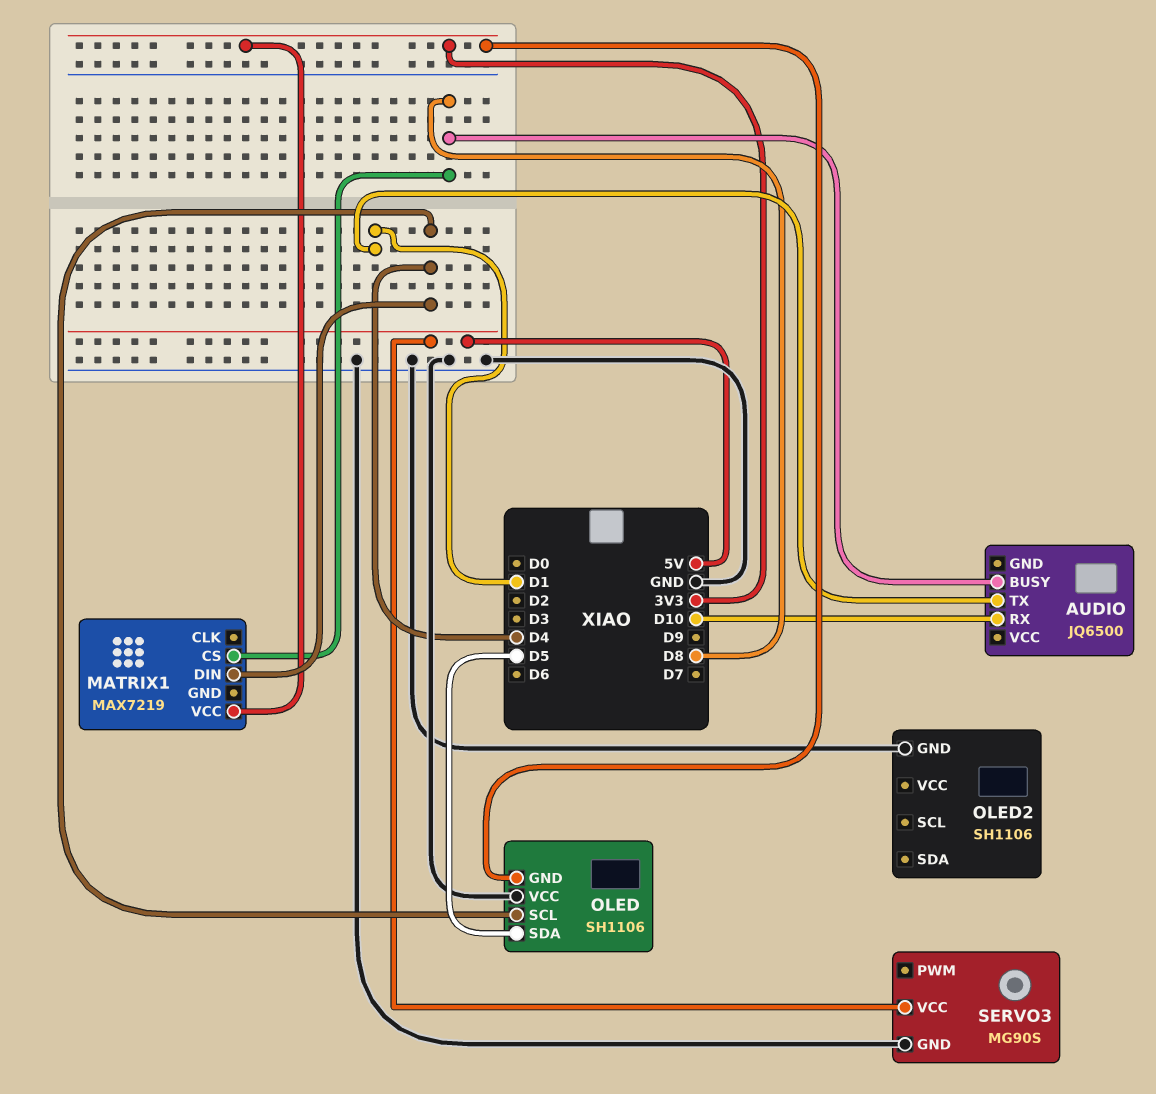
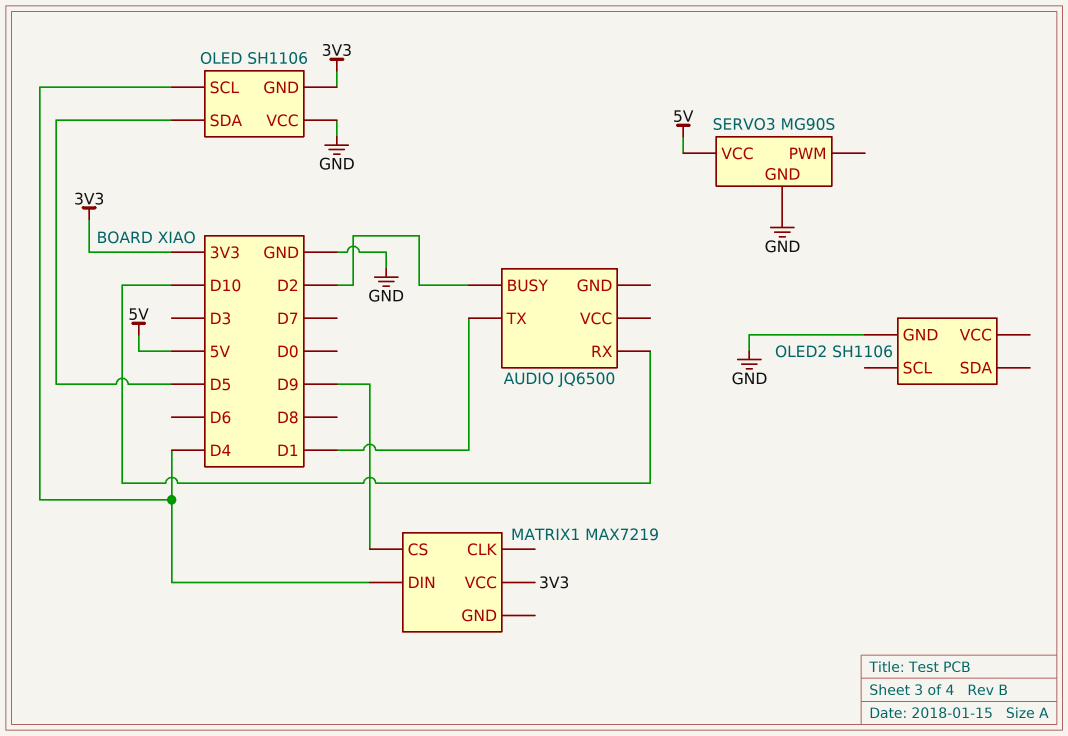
AUDIO pin BUSY: D8 -> D2
MATRIX1 pin CS: D8 -> D9

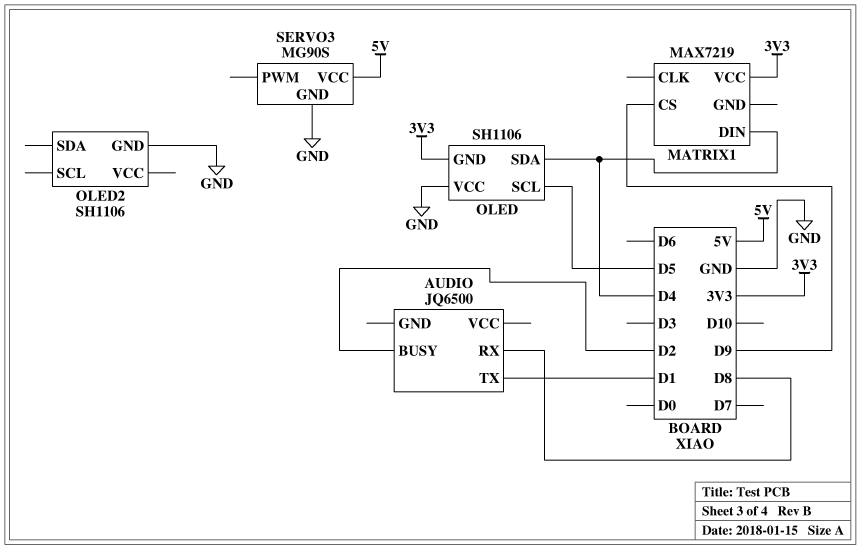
AUDIO pin RX: D10 -> D8
OLED pin SCL: D4 -> D5
OLED pin SDA: D5 -> D4

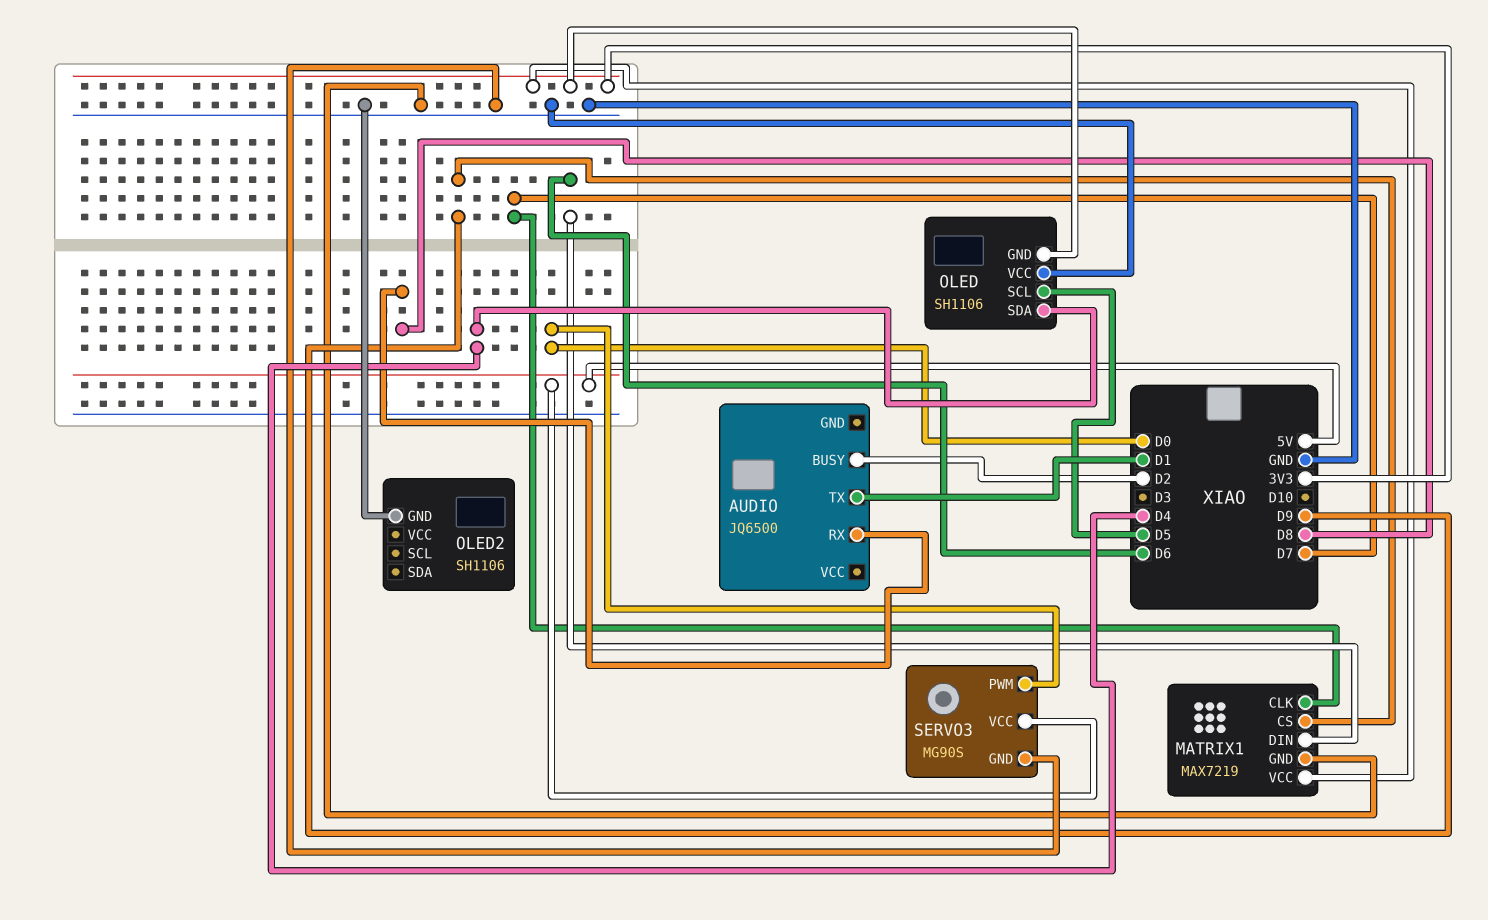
MATRIX1 pin CLK: none -> D7
MATRIX1 pin DIN: D4 -> D6
MATRIX1 pin GND: none -> GND
SERVO3 pin PWM: none -> D0

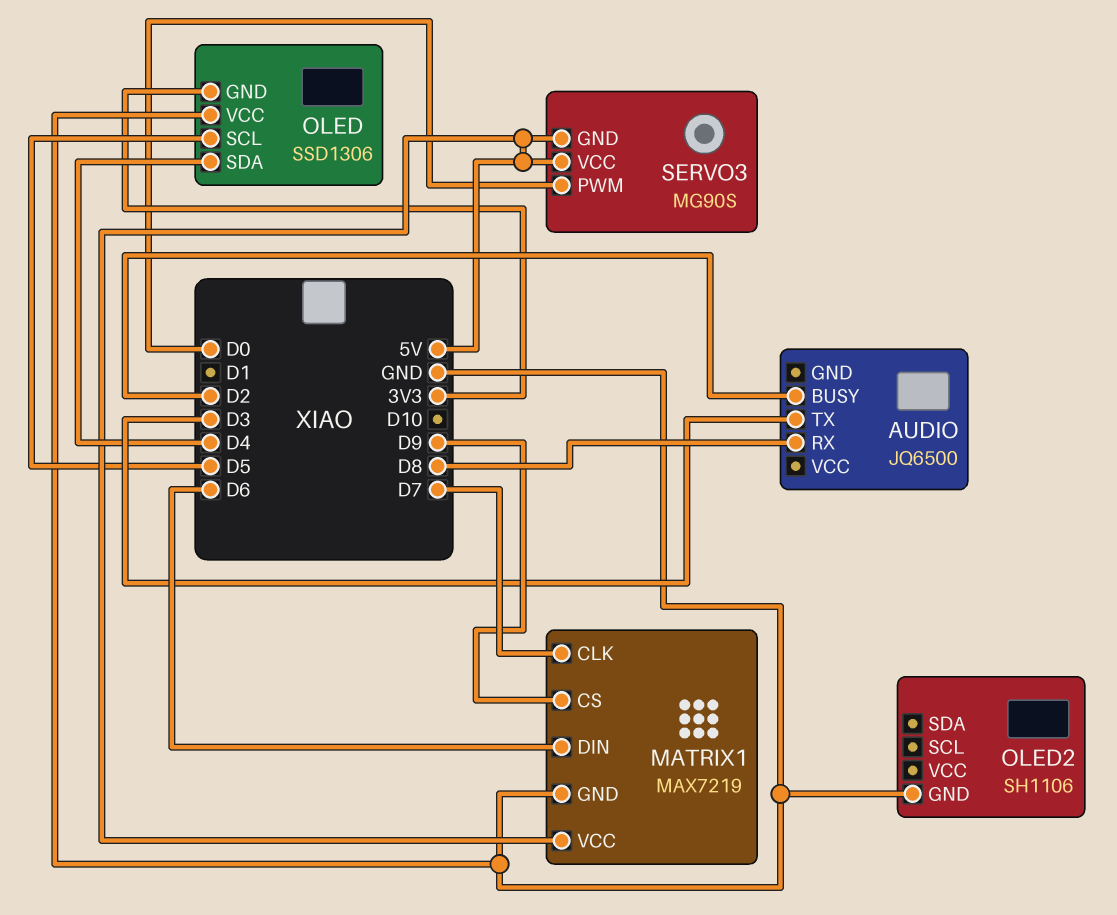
AUDIO pin TX: D1 -> D3
MATRIX1 pin VCC: 3V3 -> 5V
OLED: SH1106 -> SSD1306
SERVO3 pin GND: GND -> 5V

